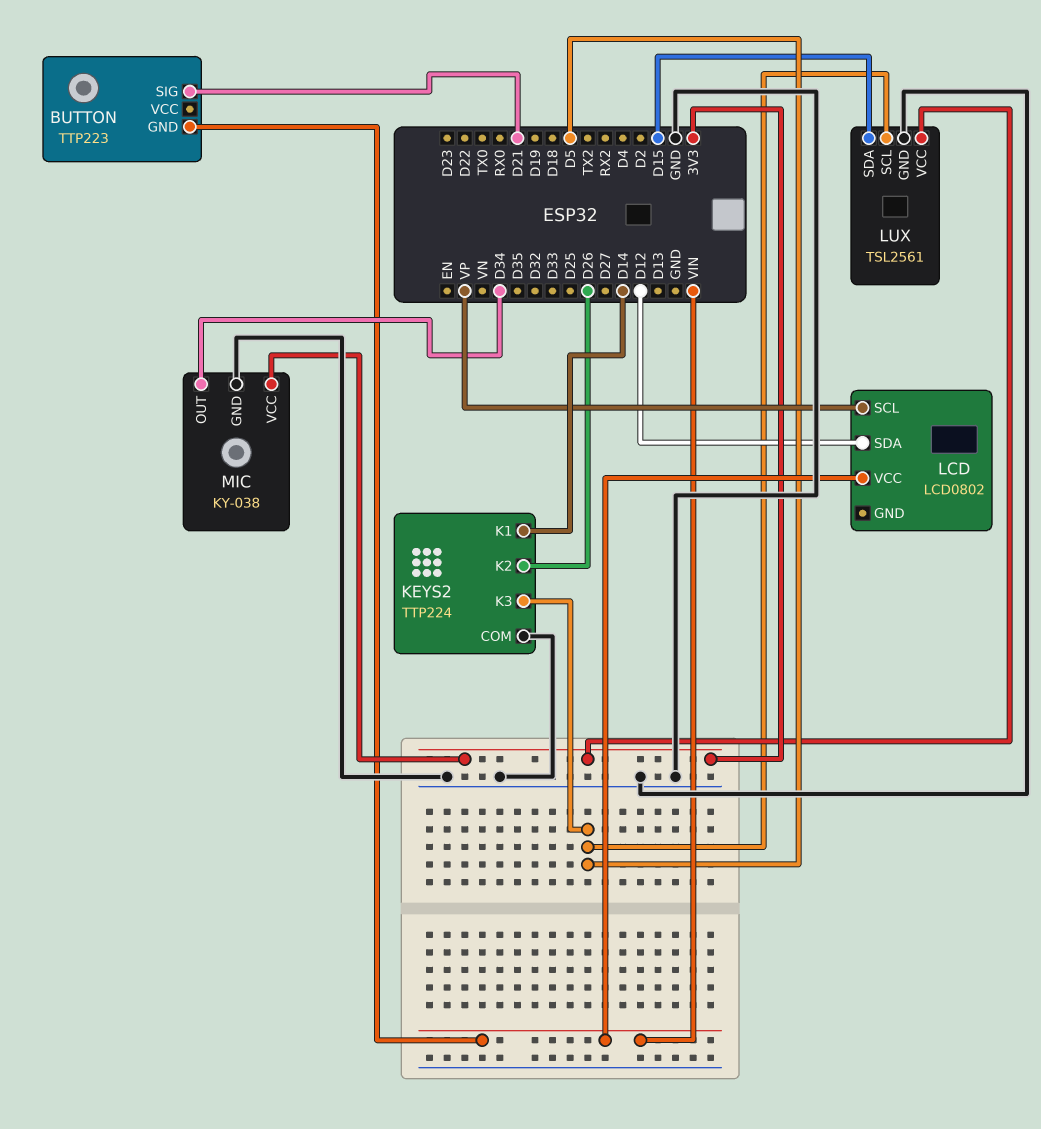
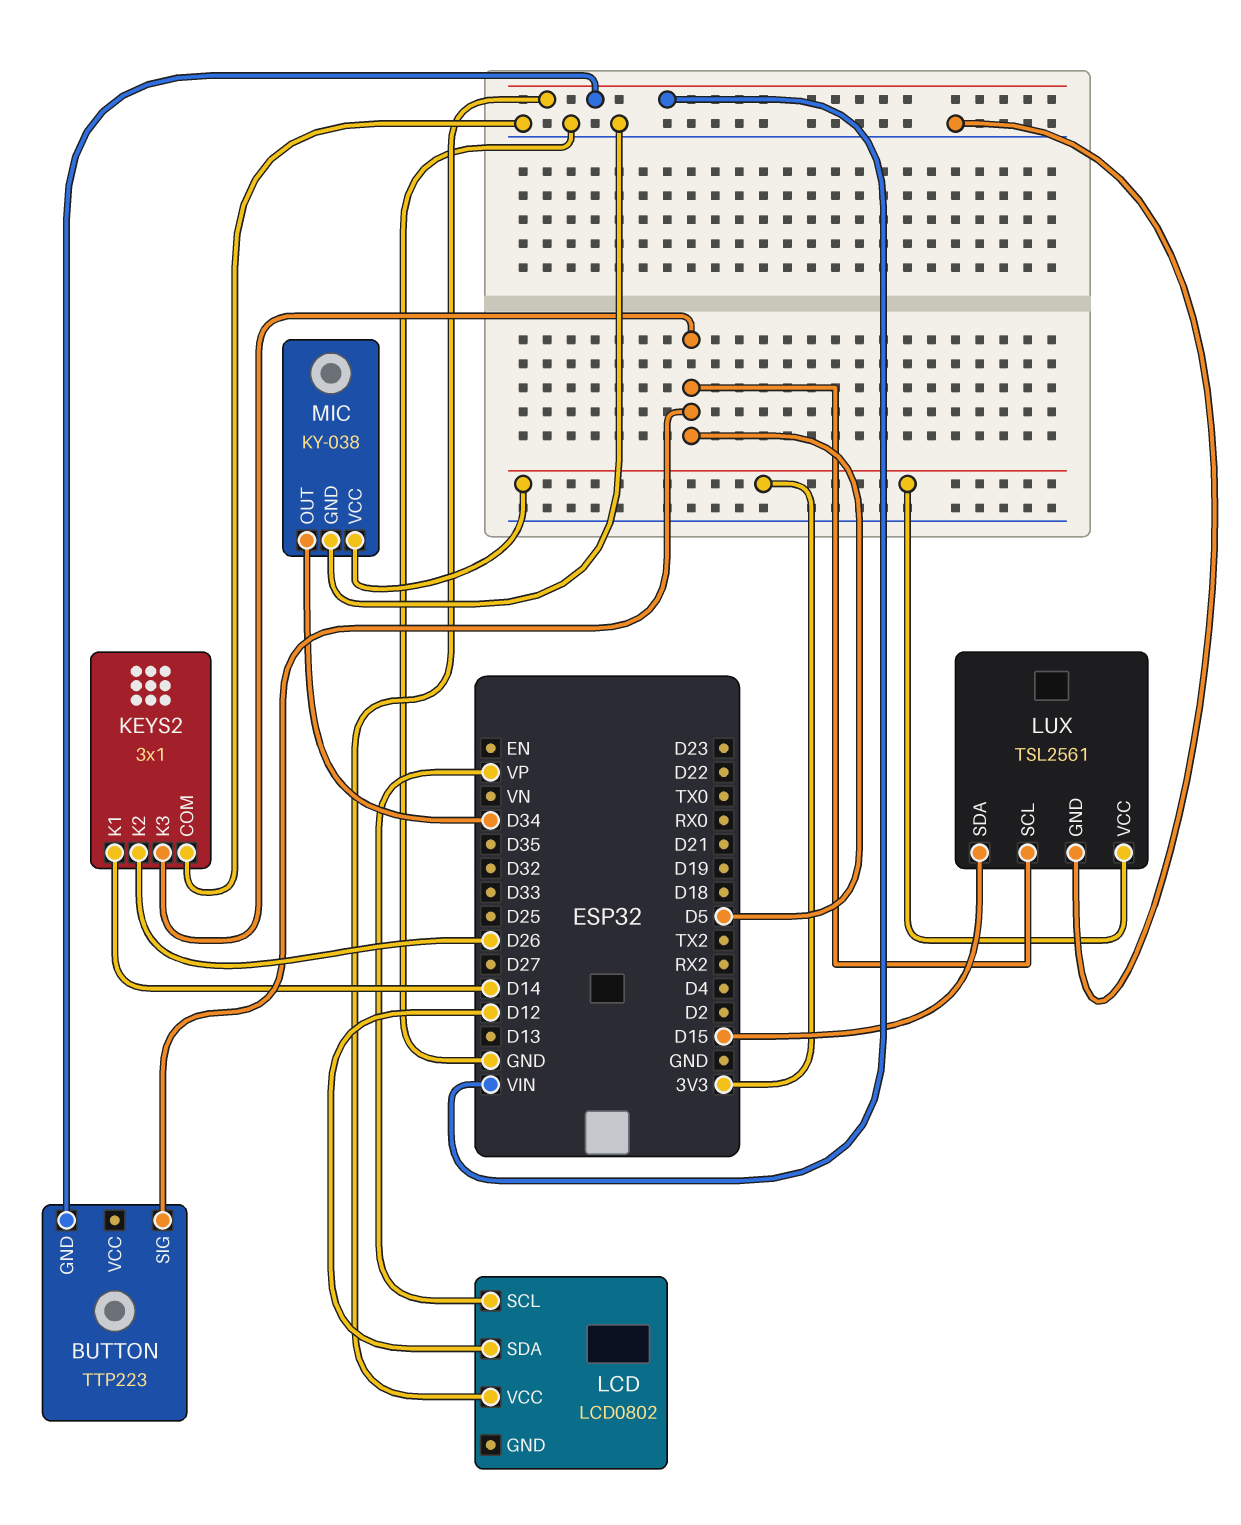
BUTTON pin SIG: D21 -> D5
KEYS2: TTP224 -> 3x1

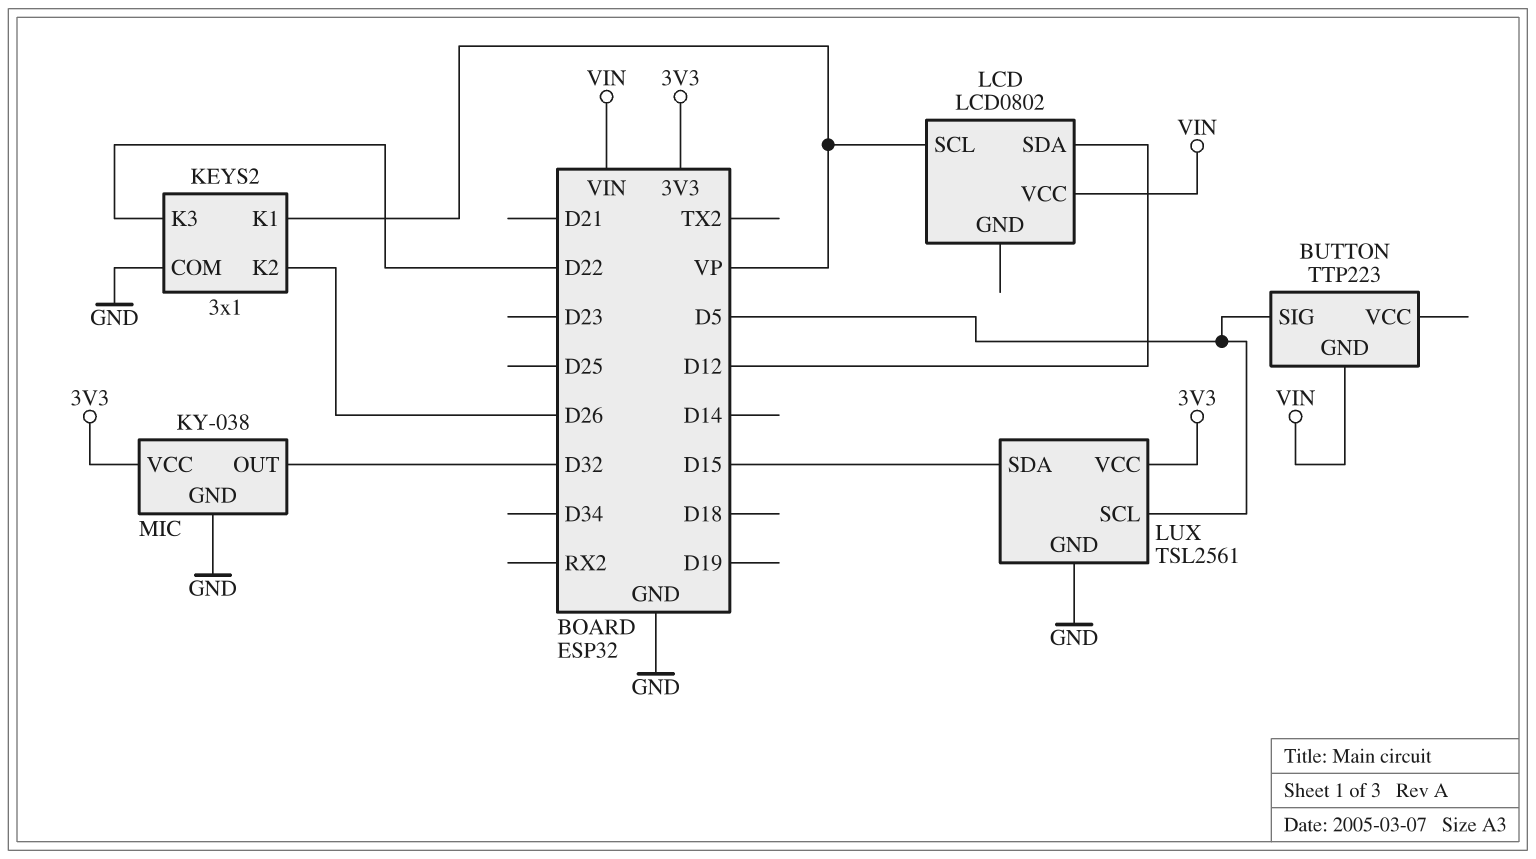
KEYS2 pin K1: D14 -> VP
KEYS2 pin K3: D5 -> D22
MIC pin OUT: D34 -> D32

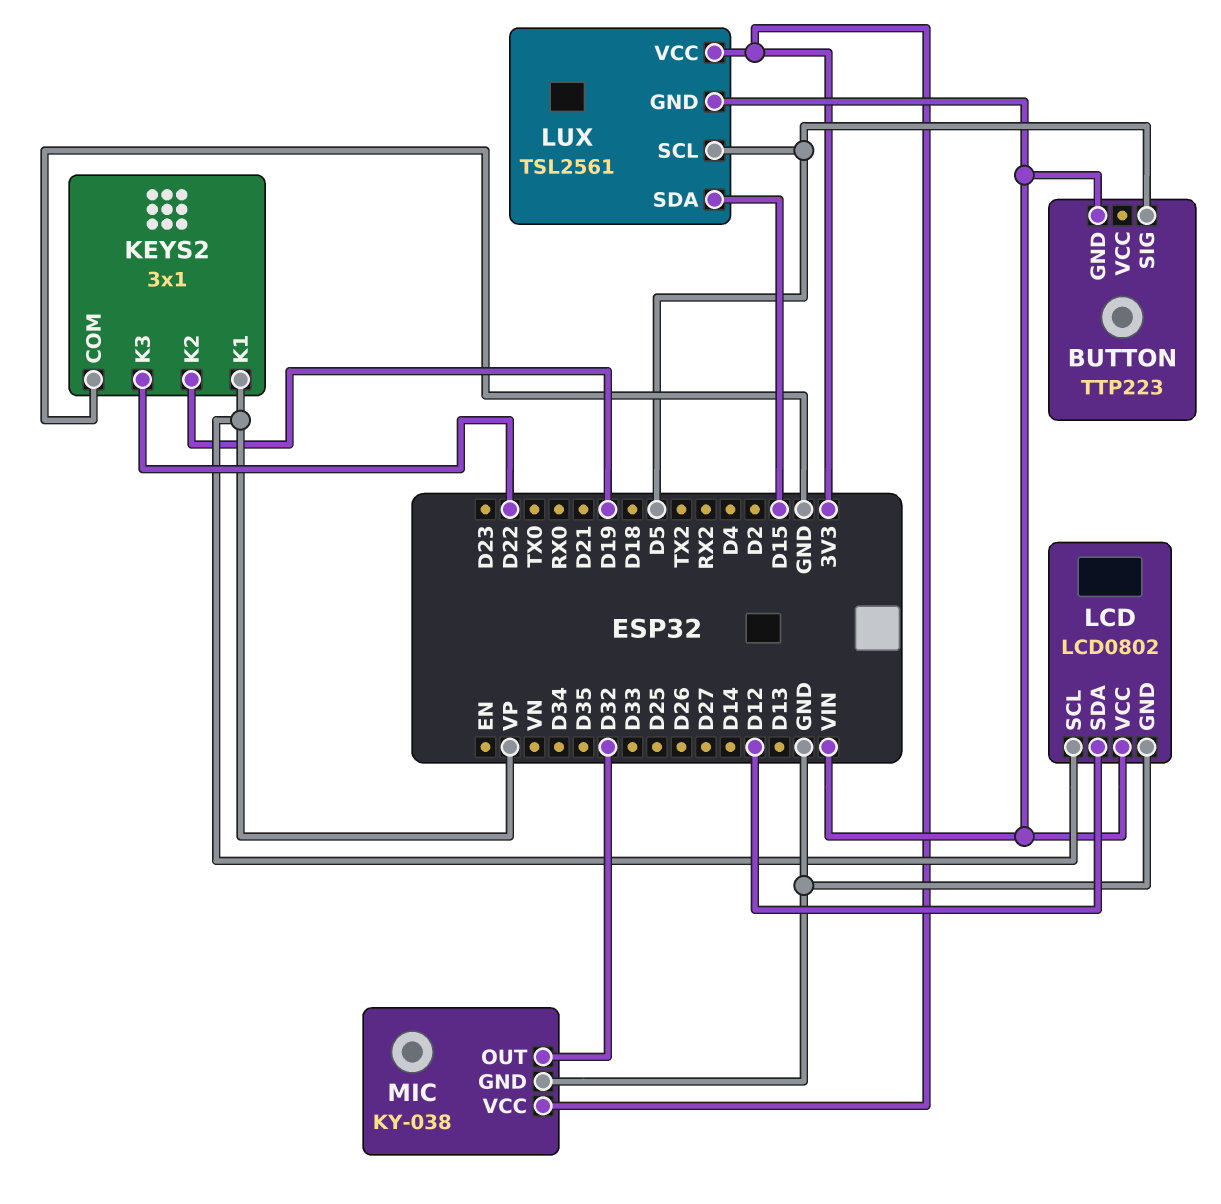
KEYS2 pin K2: D26 -> D19
LCD pin GND: none -> GND
LUX pin GND: GND -> VIN

